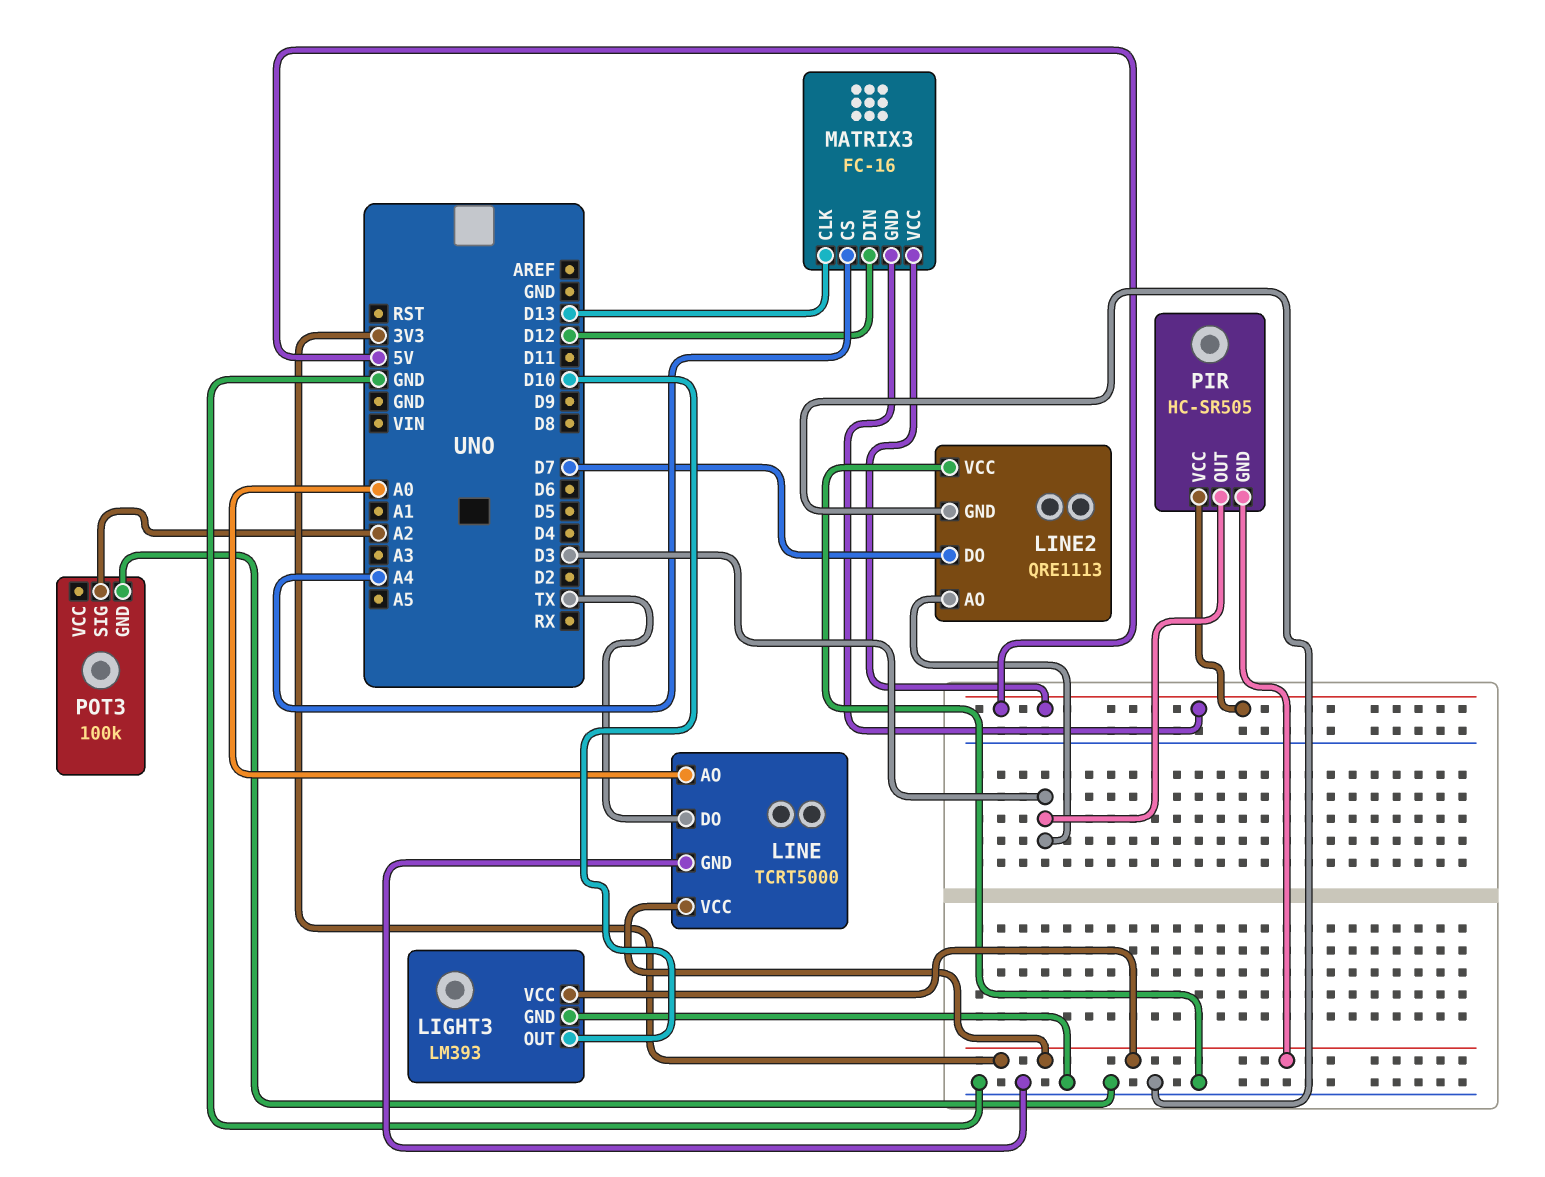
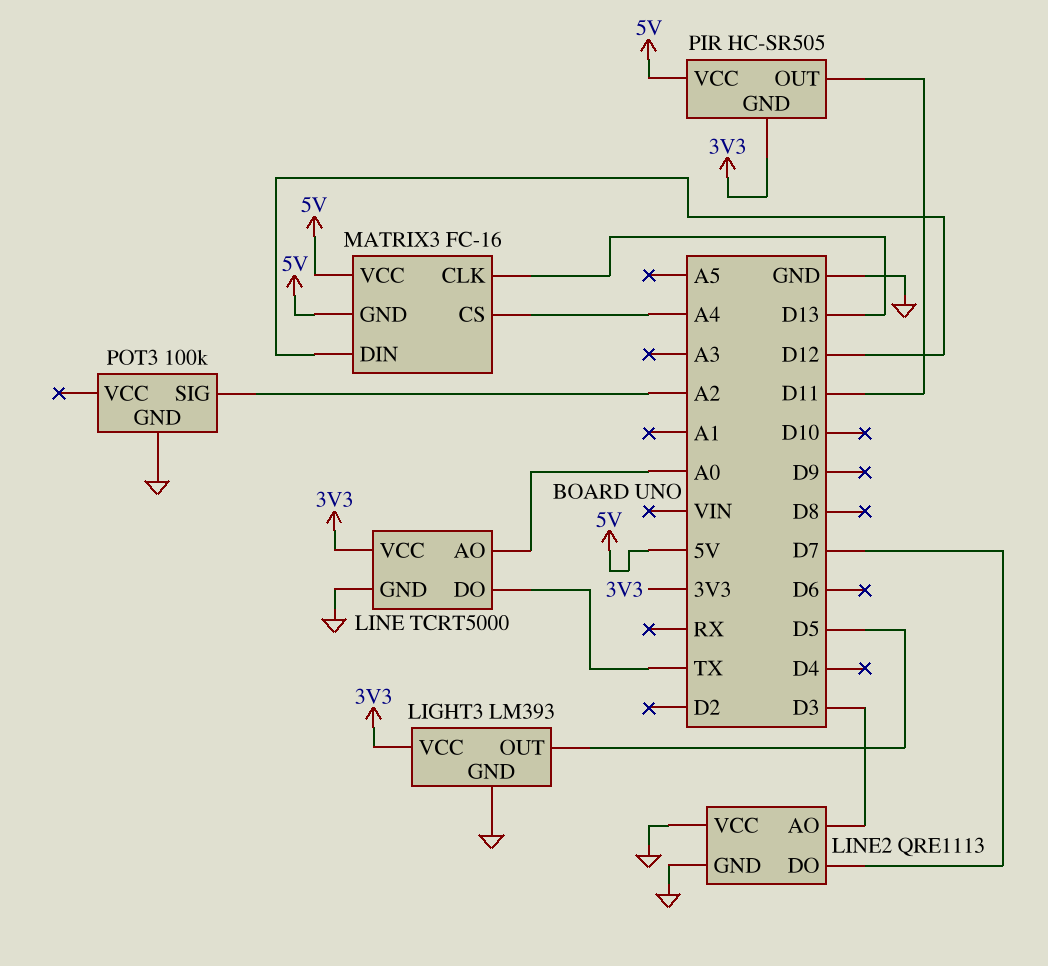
LIGHT3 pin OUT: D10 -> D5
PIR pin OUT: D3 -> D11

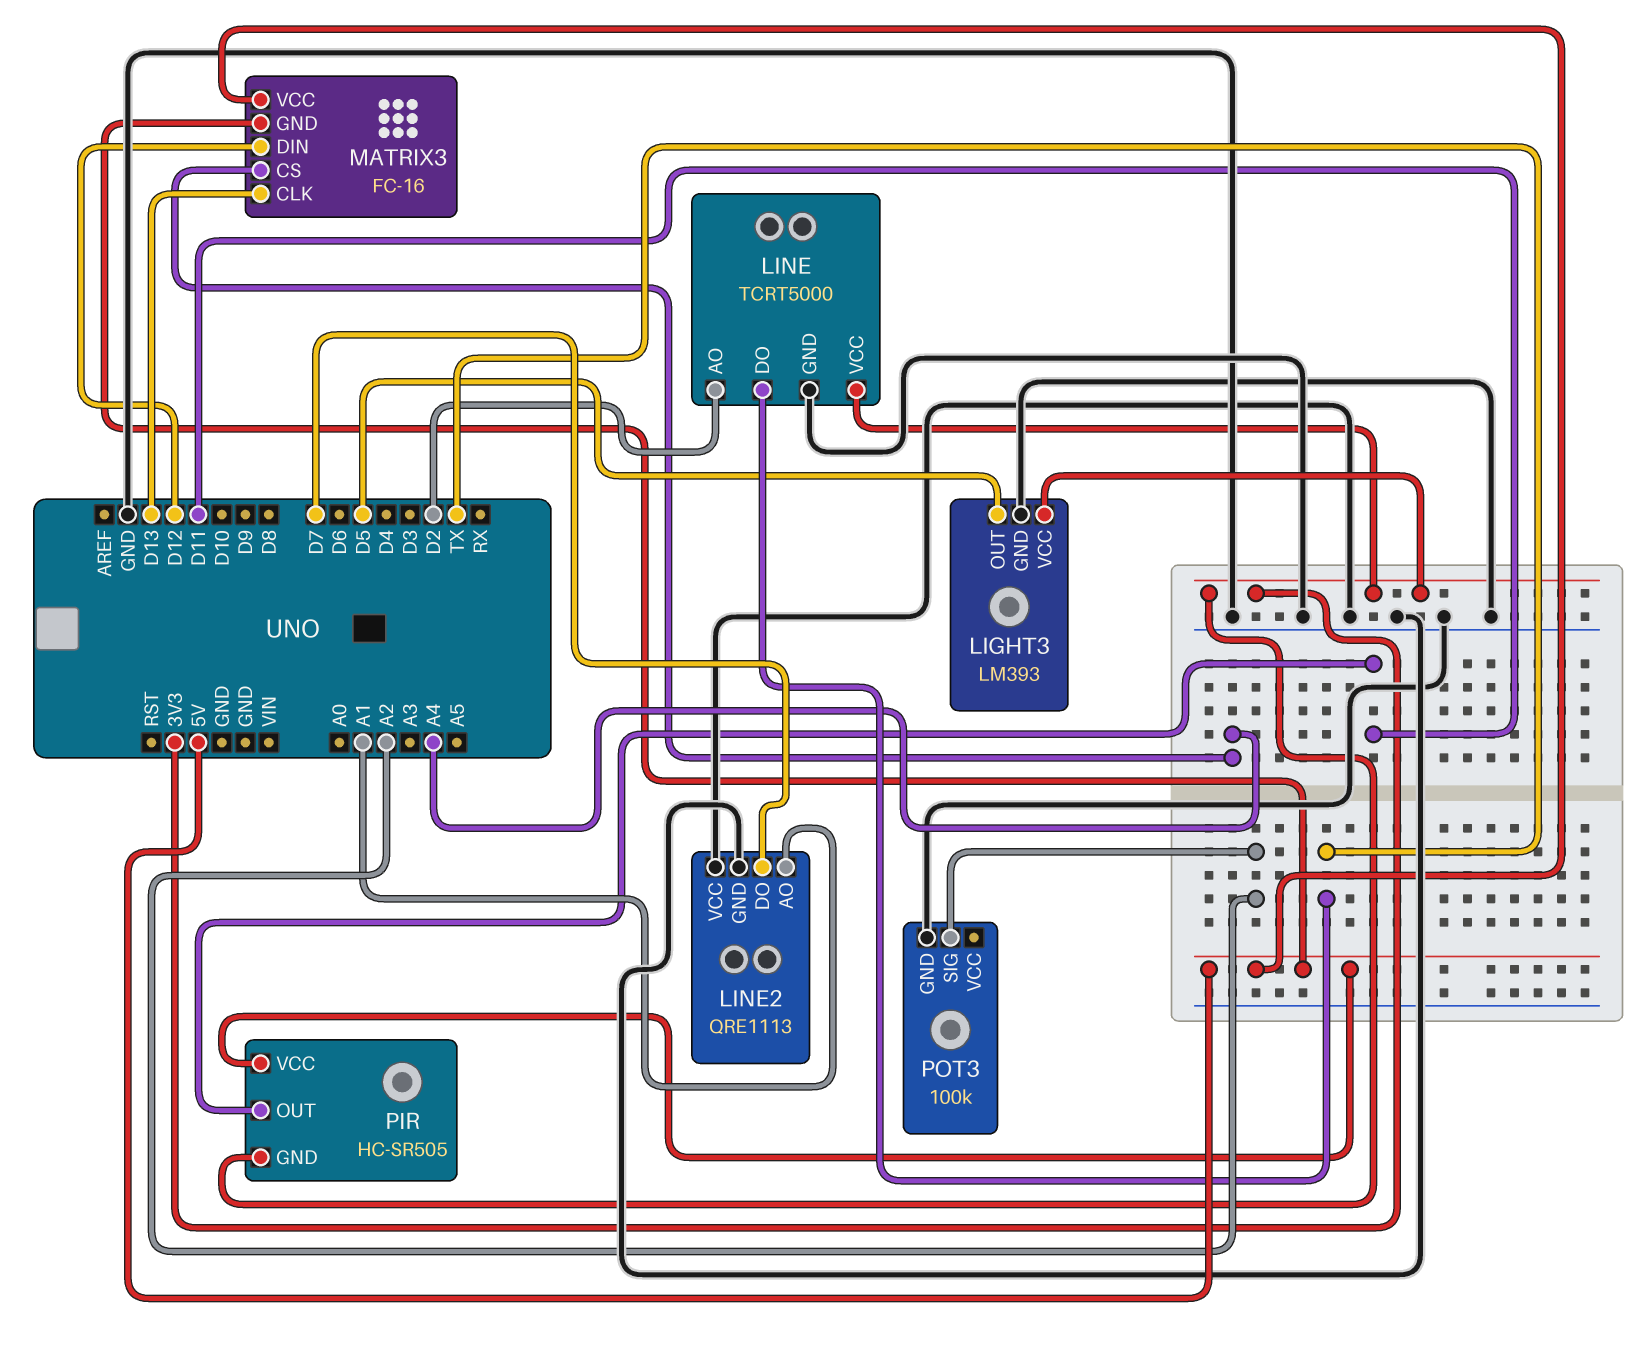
LINE pin AO: A0 -> D2
LINE2 pin AO: D3 -> A1

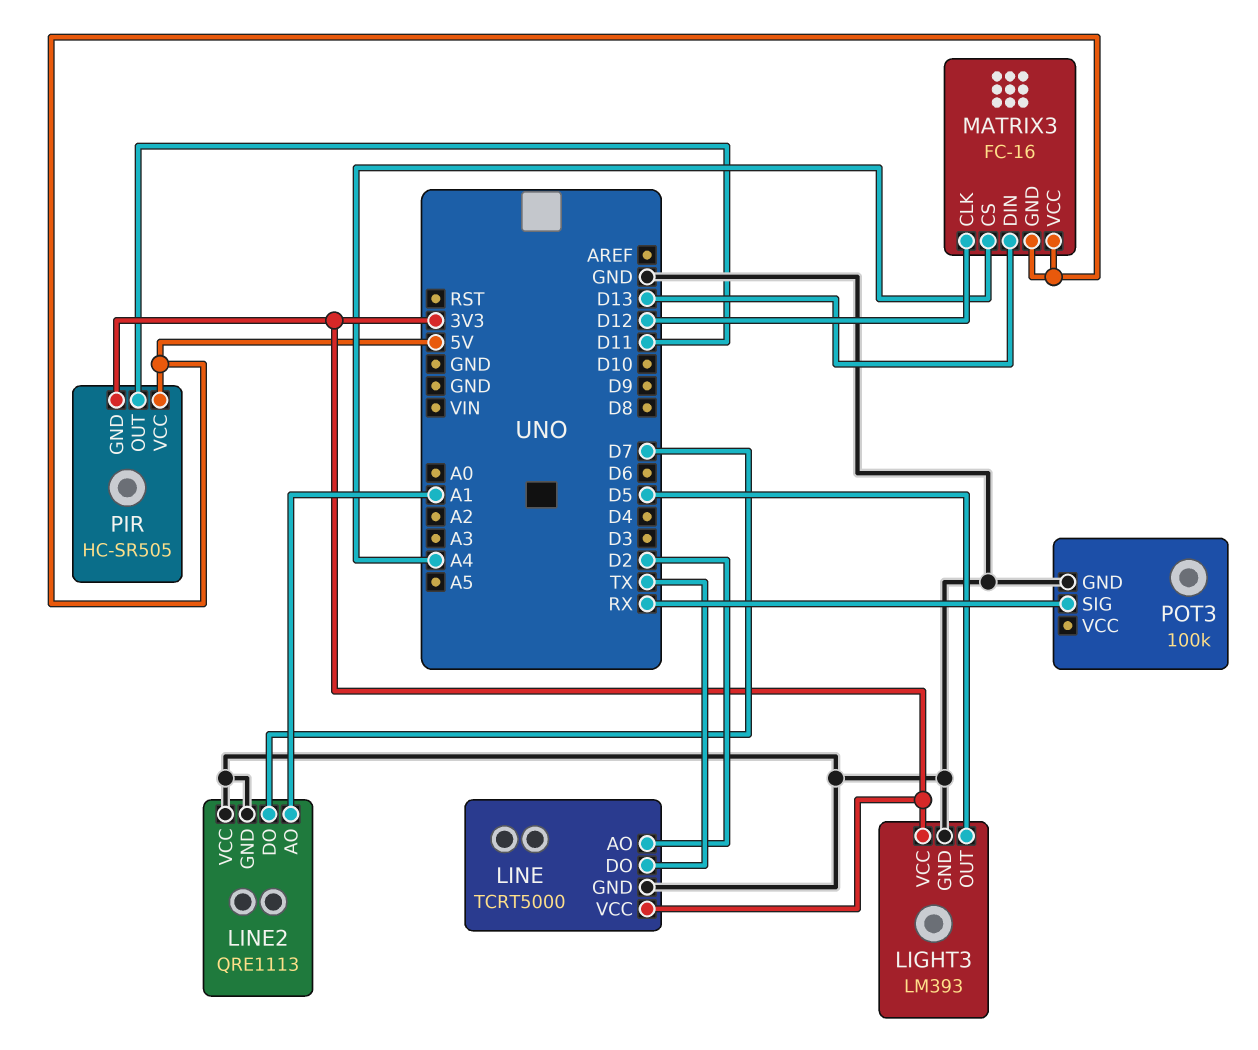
MATRIX3 pin CLK: D13 -> D12
MATRIX3 pin DIN: D12 -> D13
POT3 pin SIG: A2 -> RX

